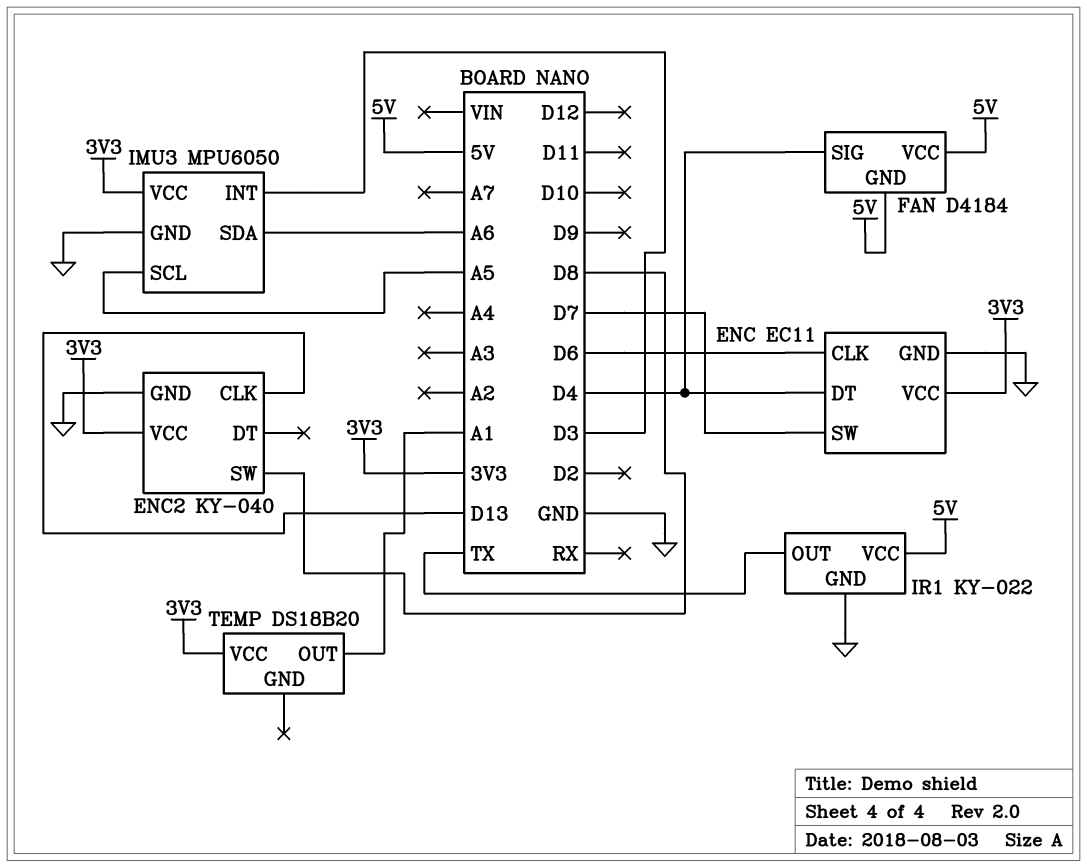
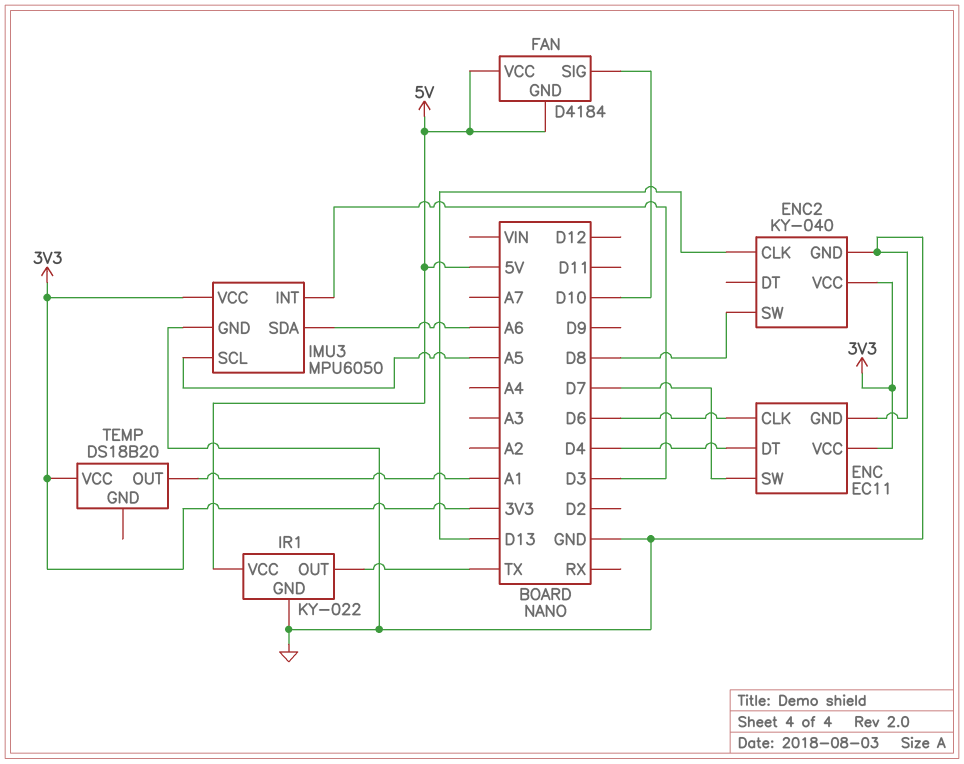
FAN pin SIG: D4 -> D10

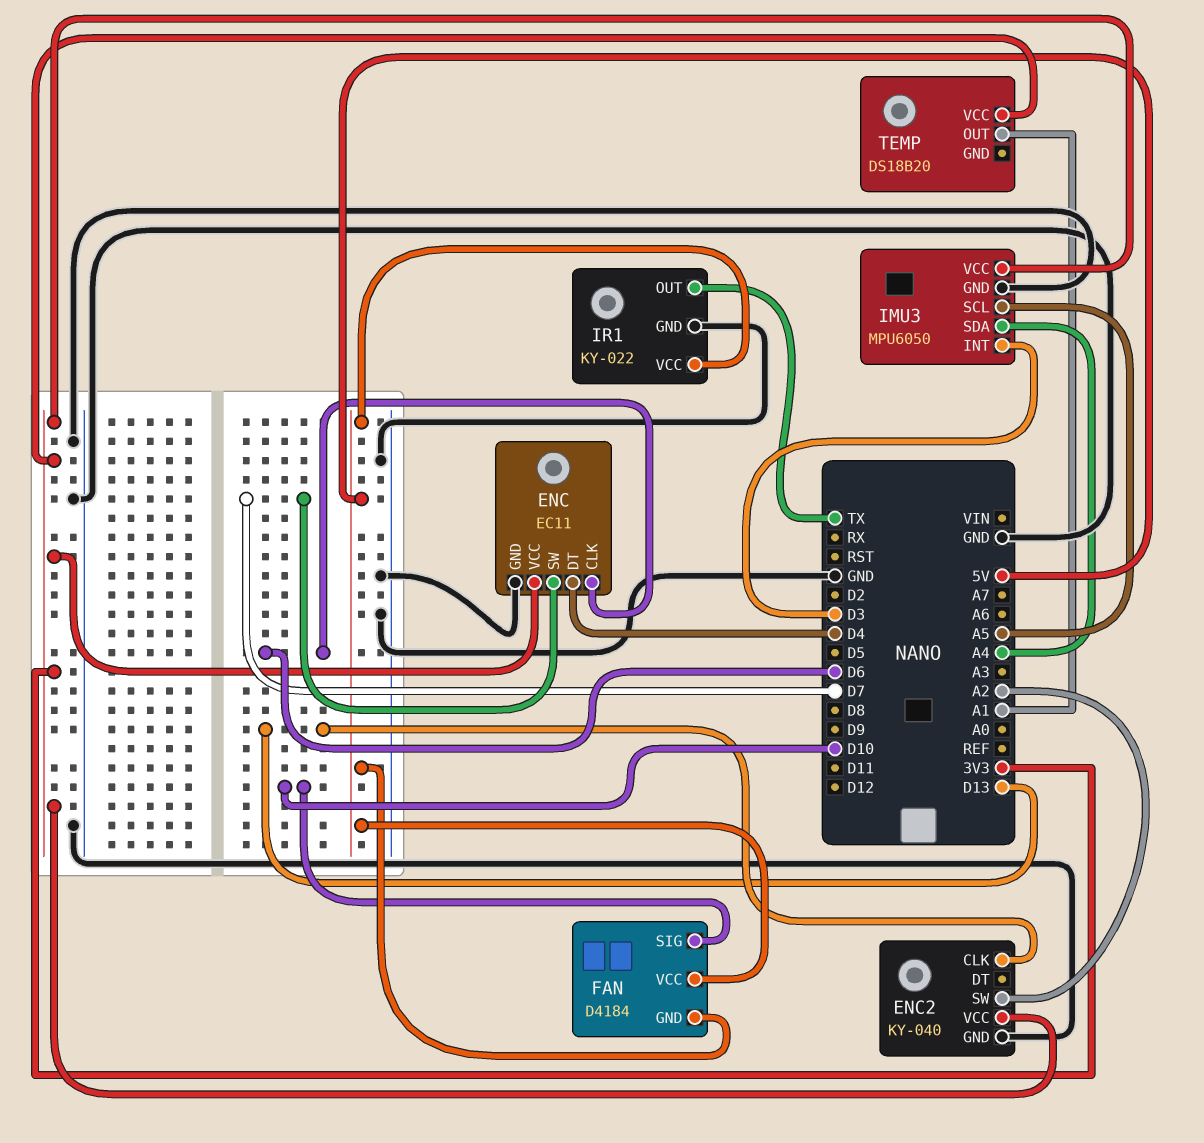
ENC2 pin SW: D8 -> A2
IMU3 pin SDA: A6 -> A4

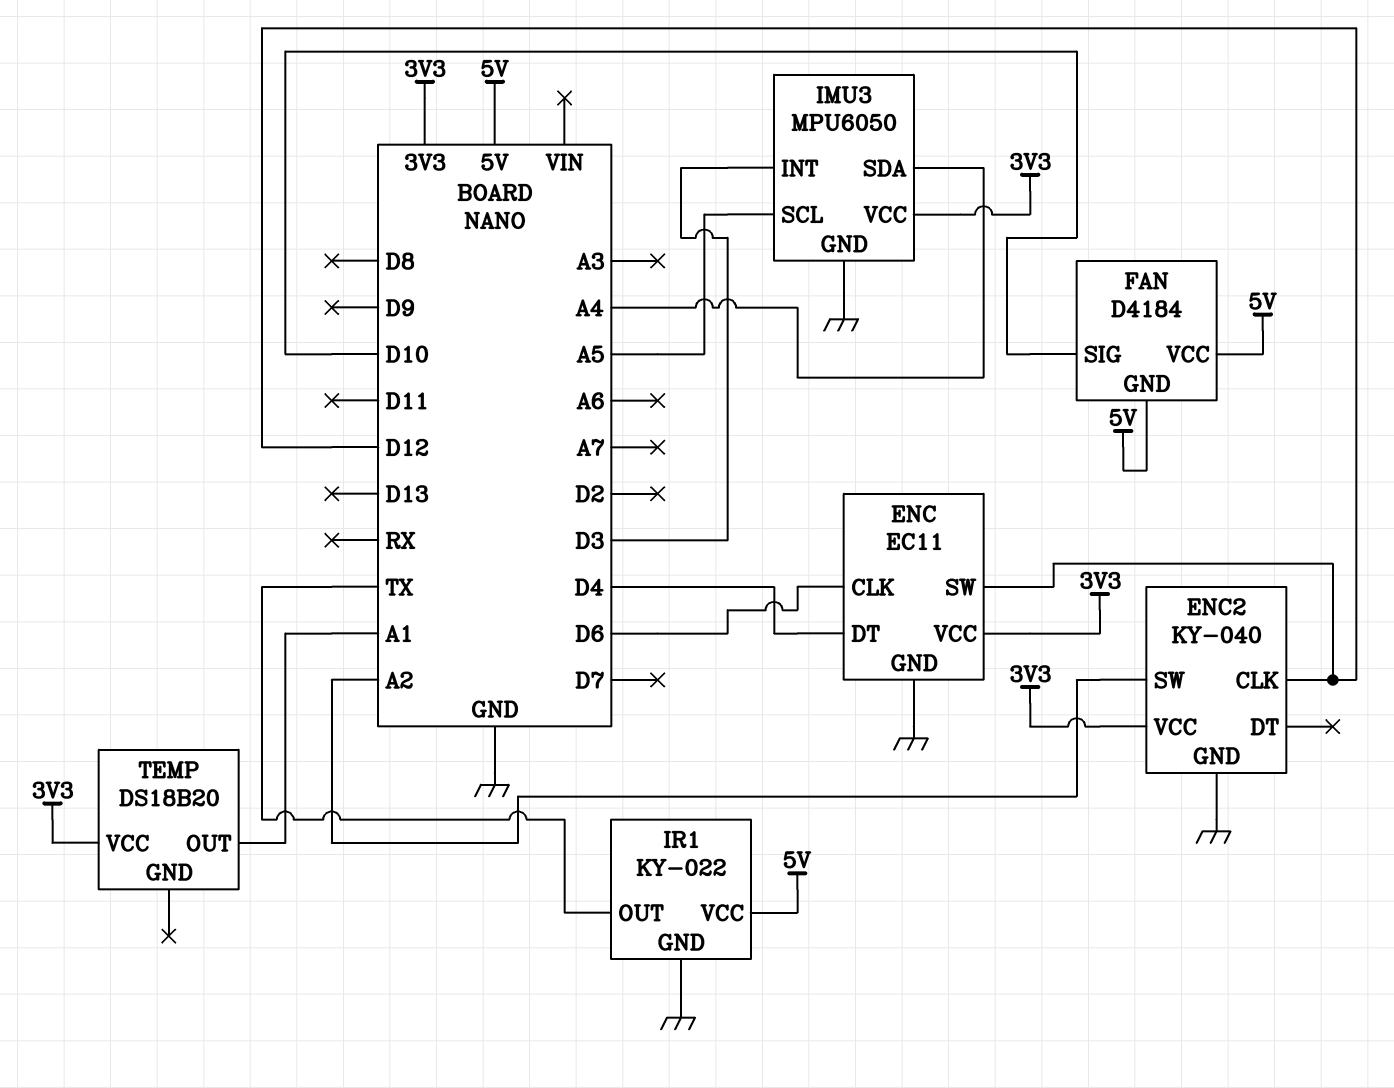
ENC pin SW: D7 -> D12
ENC2 pin CLK: D13 -> D12

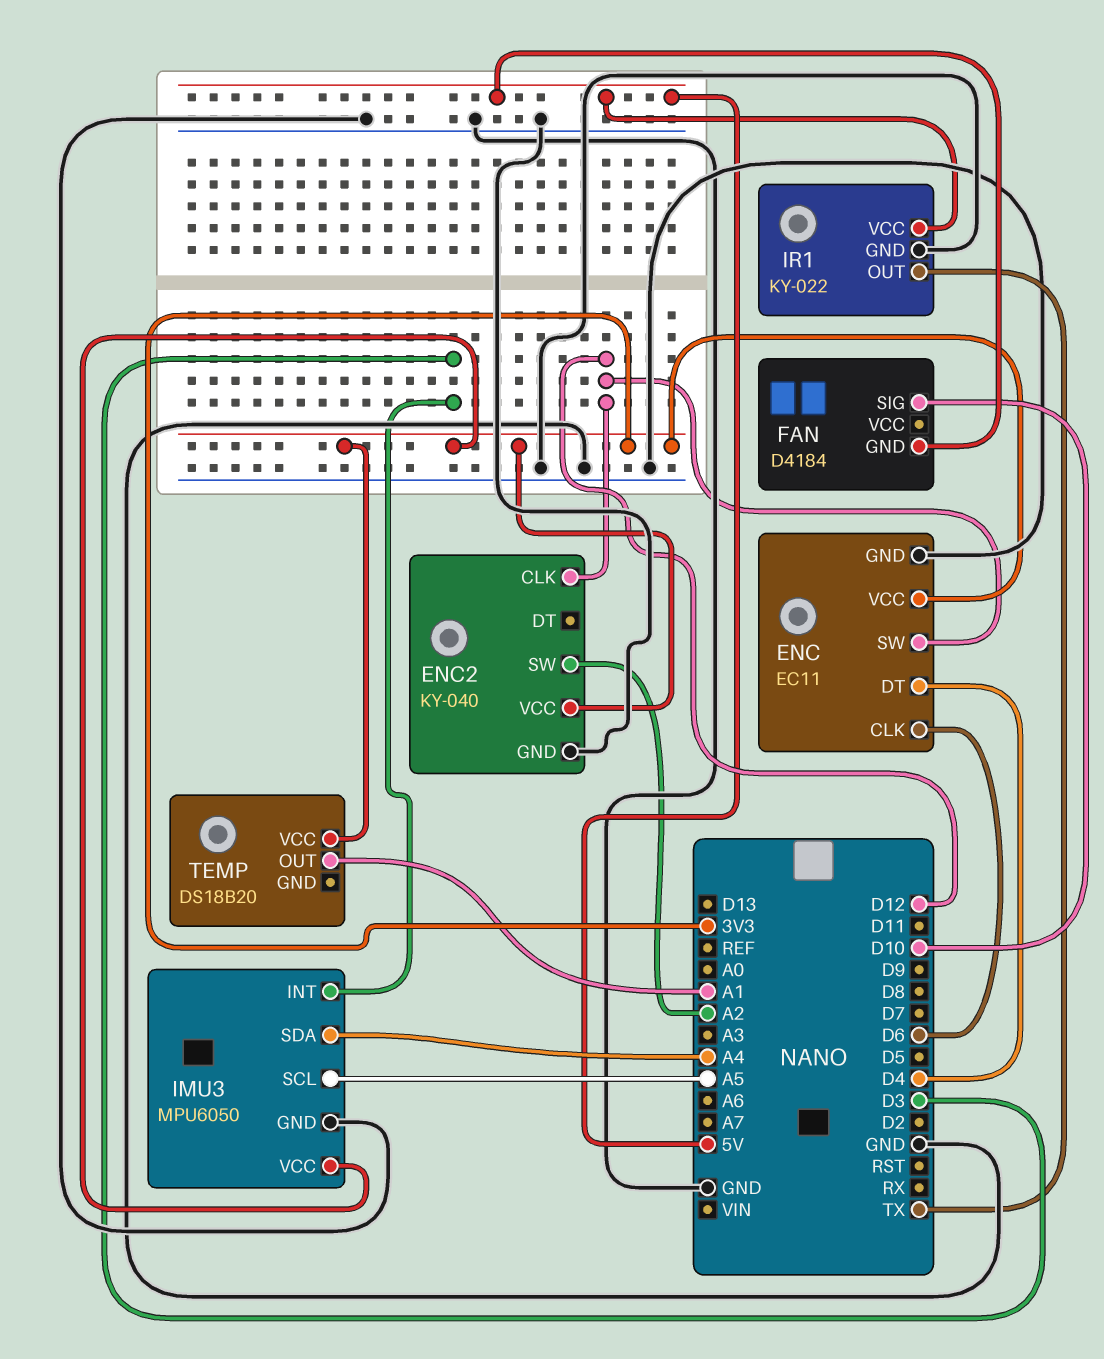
FAN pin VCC: 5V -> none

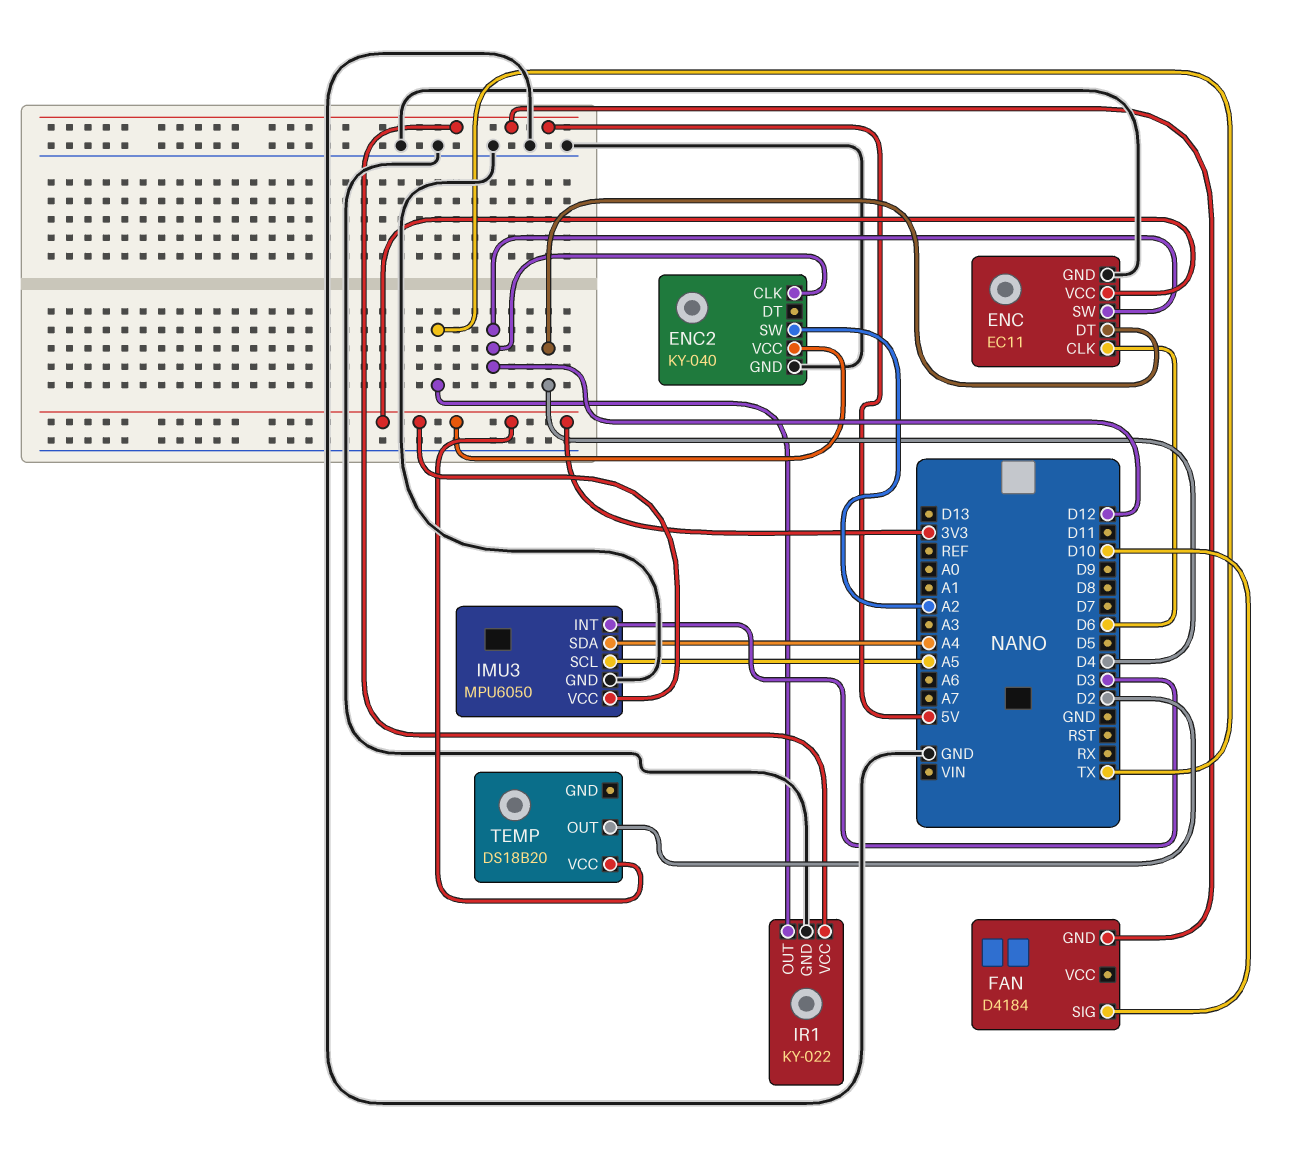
TEMP pin OUT: A1 -> D2

